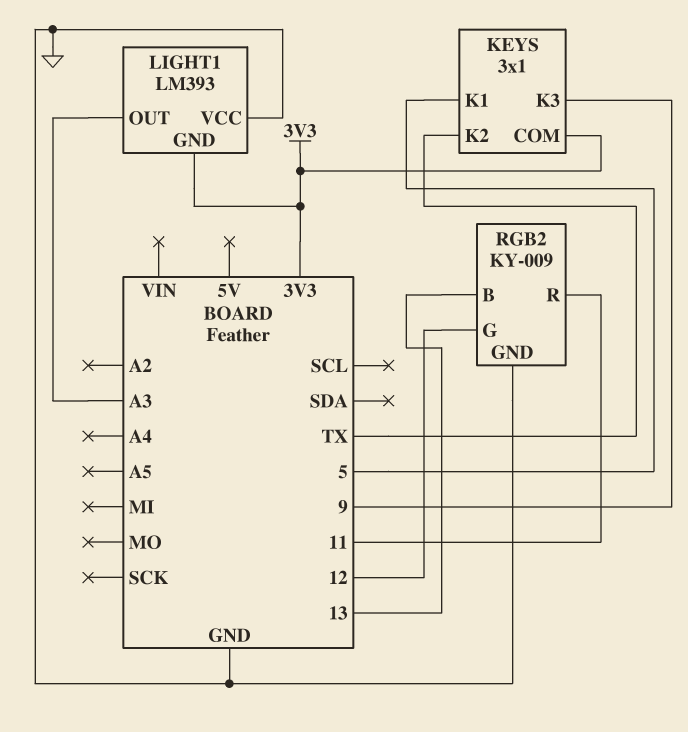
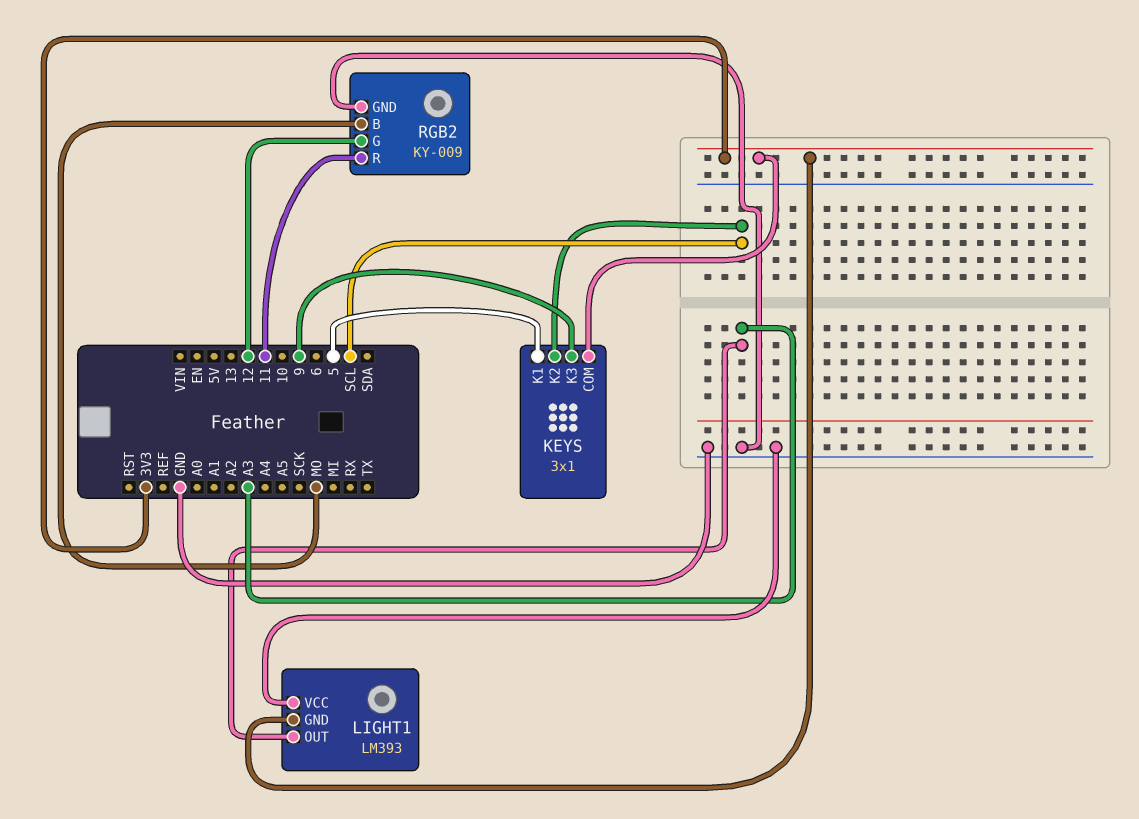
KEYS pin K2: TX -> SCL
RGB2 pin B: 13 -> MO

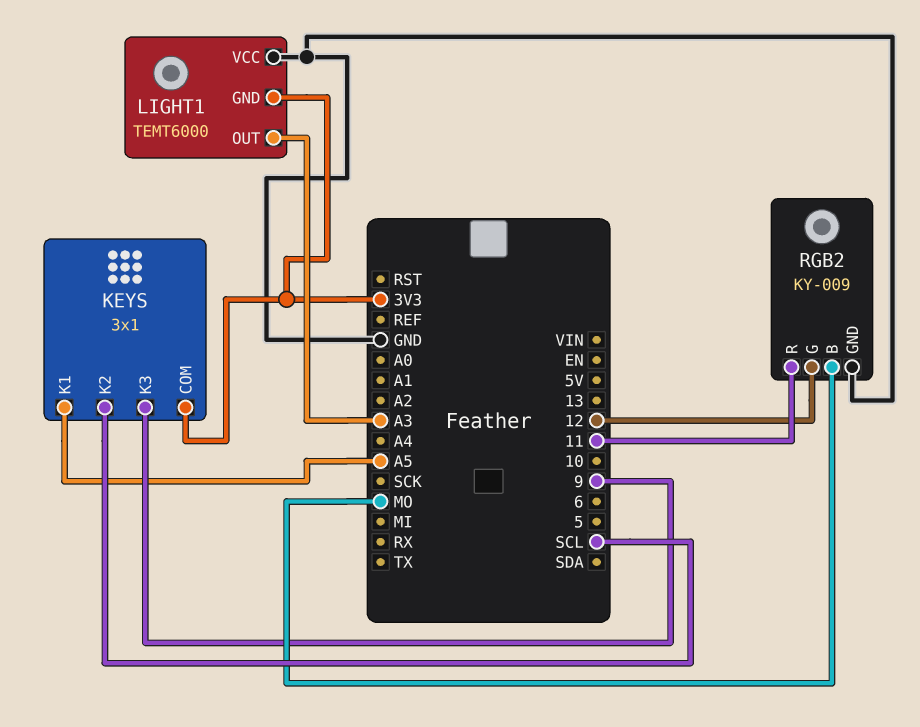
KEYS pin K1: 5 -> A5
LIGHT1: LM393 -> TEMT6000

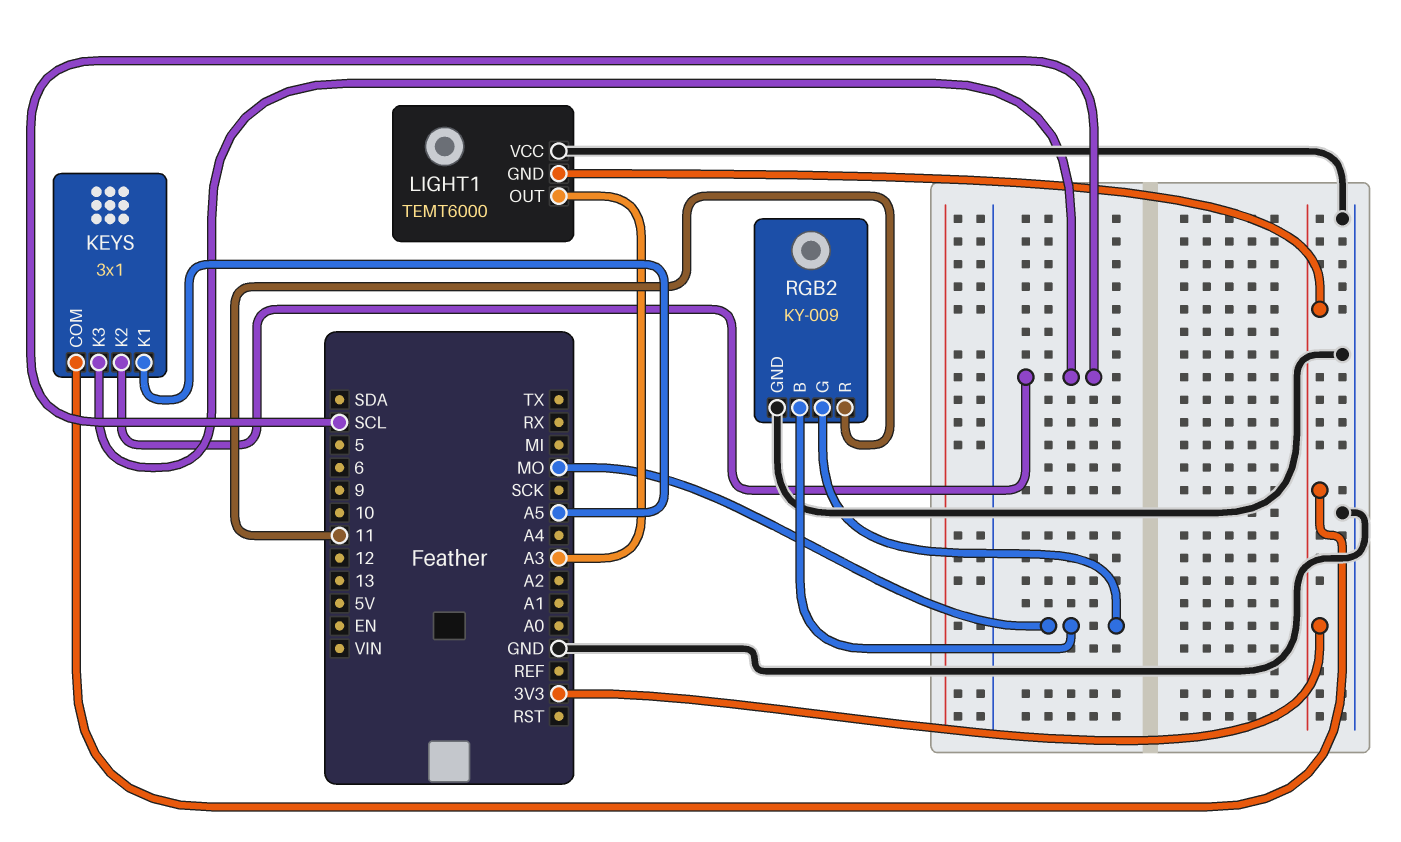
KEYS pin K3: 9 -> SCL
RGB2 pin G: 12 -> MO

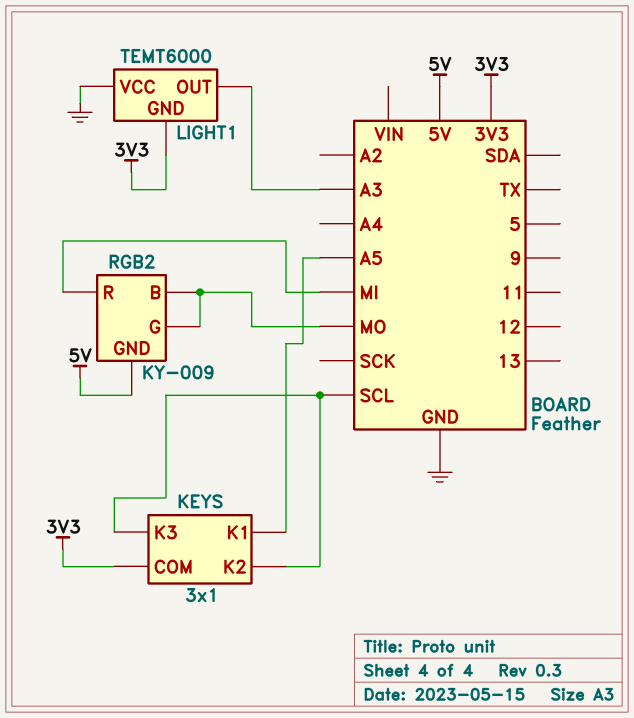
RGB2 pin GND: GND -> 5V
RGB2 pin R: 11 -> MI

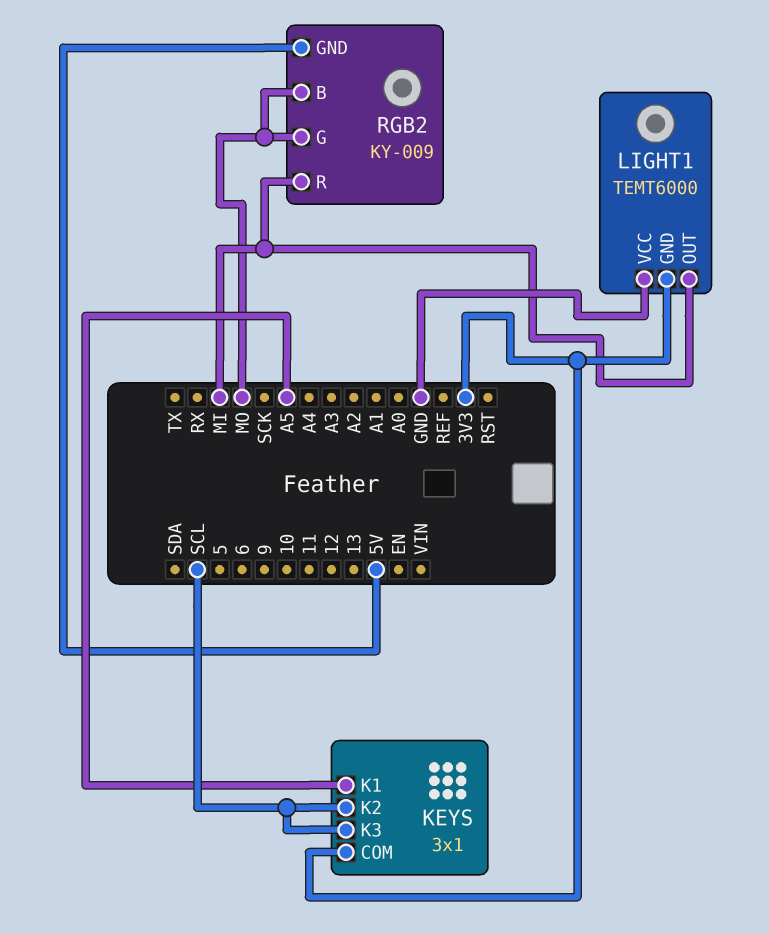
LIGHT1 pin OUT: A3 -> MI

